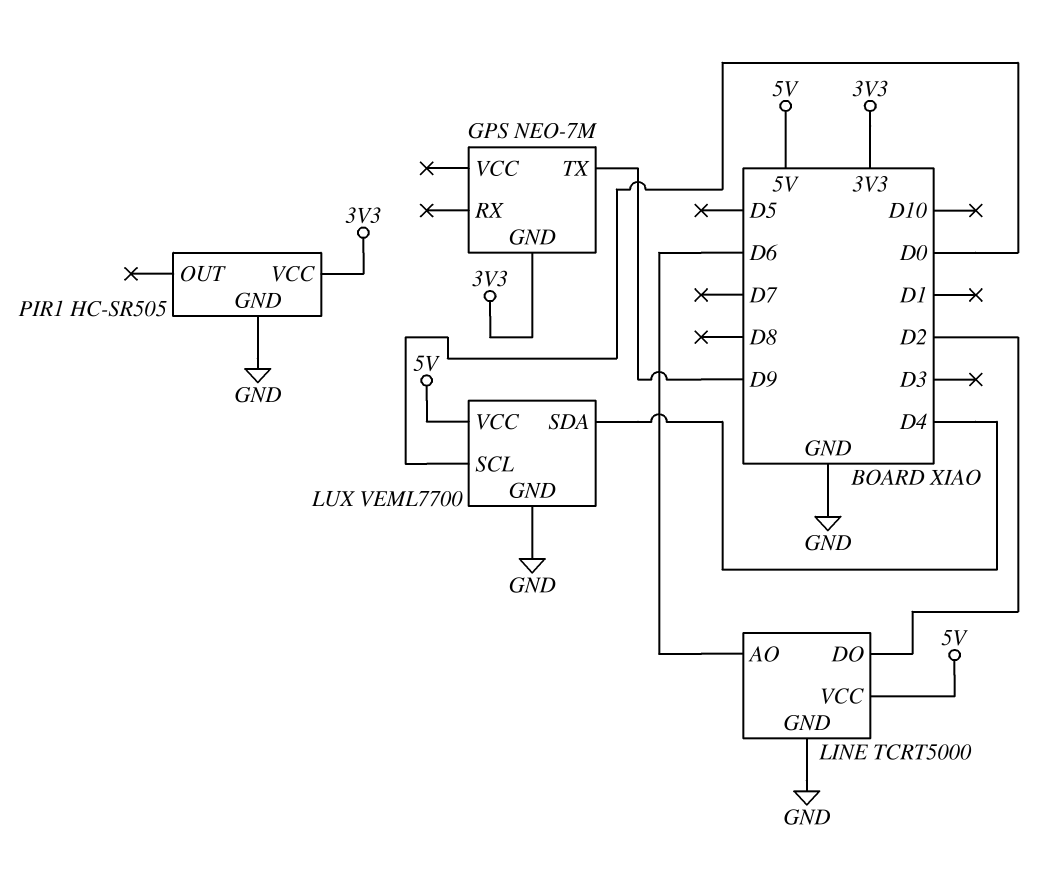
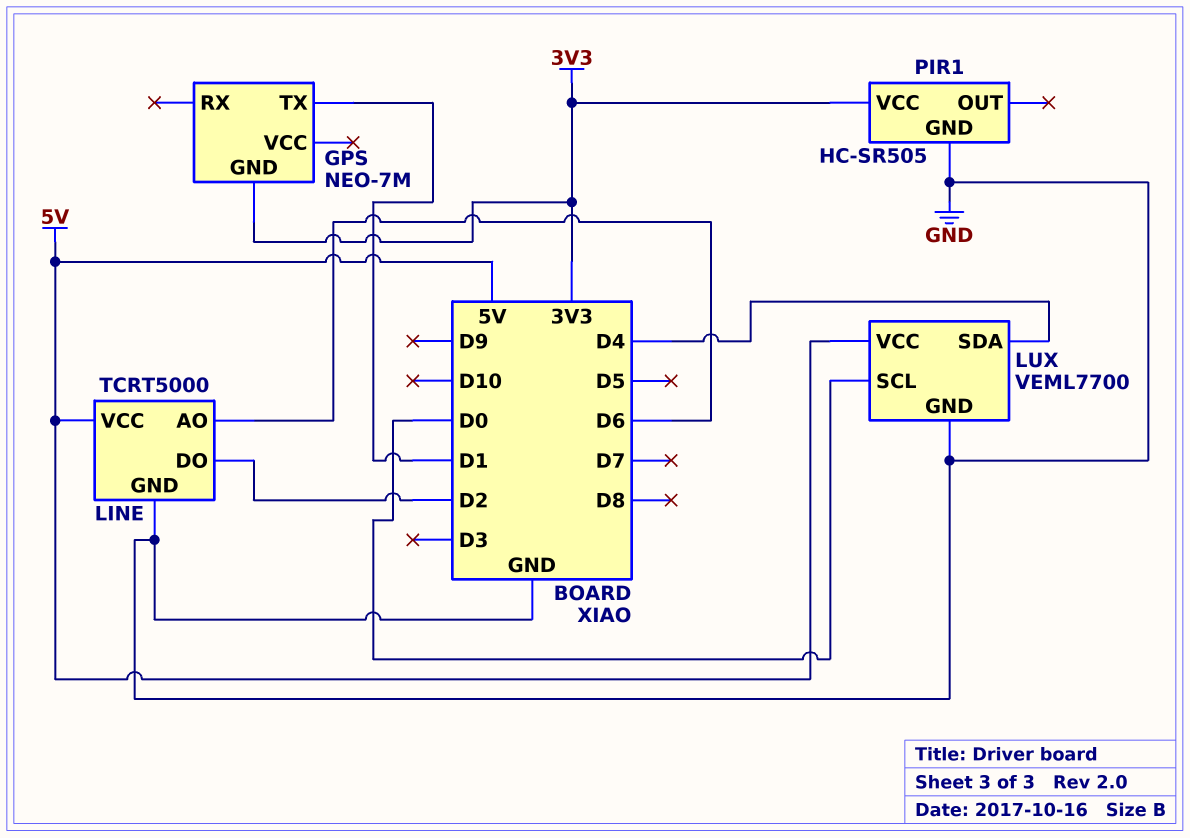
GPS pin TX: D9 -> D1

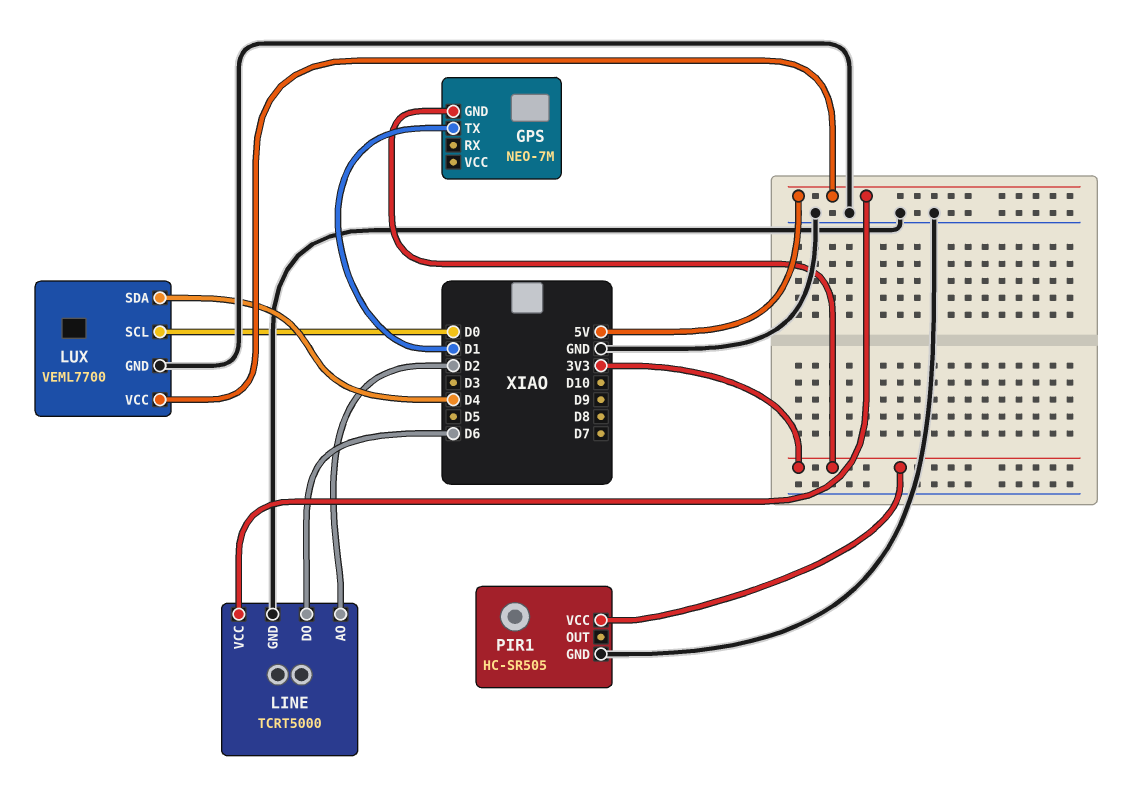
LINE pin AO: D6 -> D2
LINE pin DO: D2 -> D6

